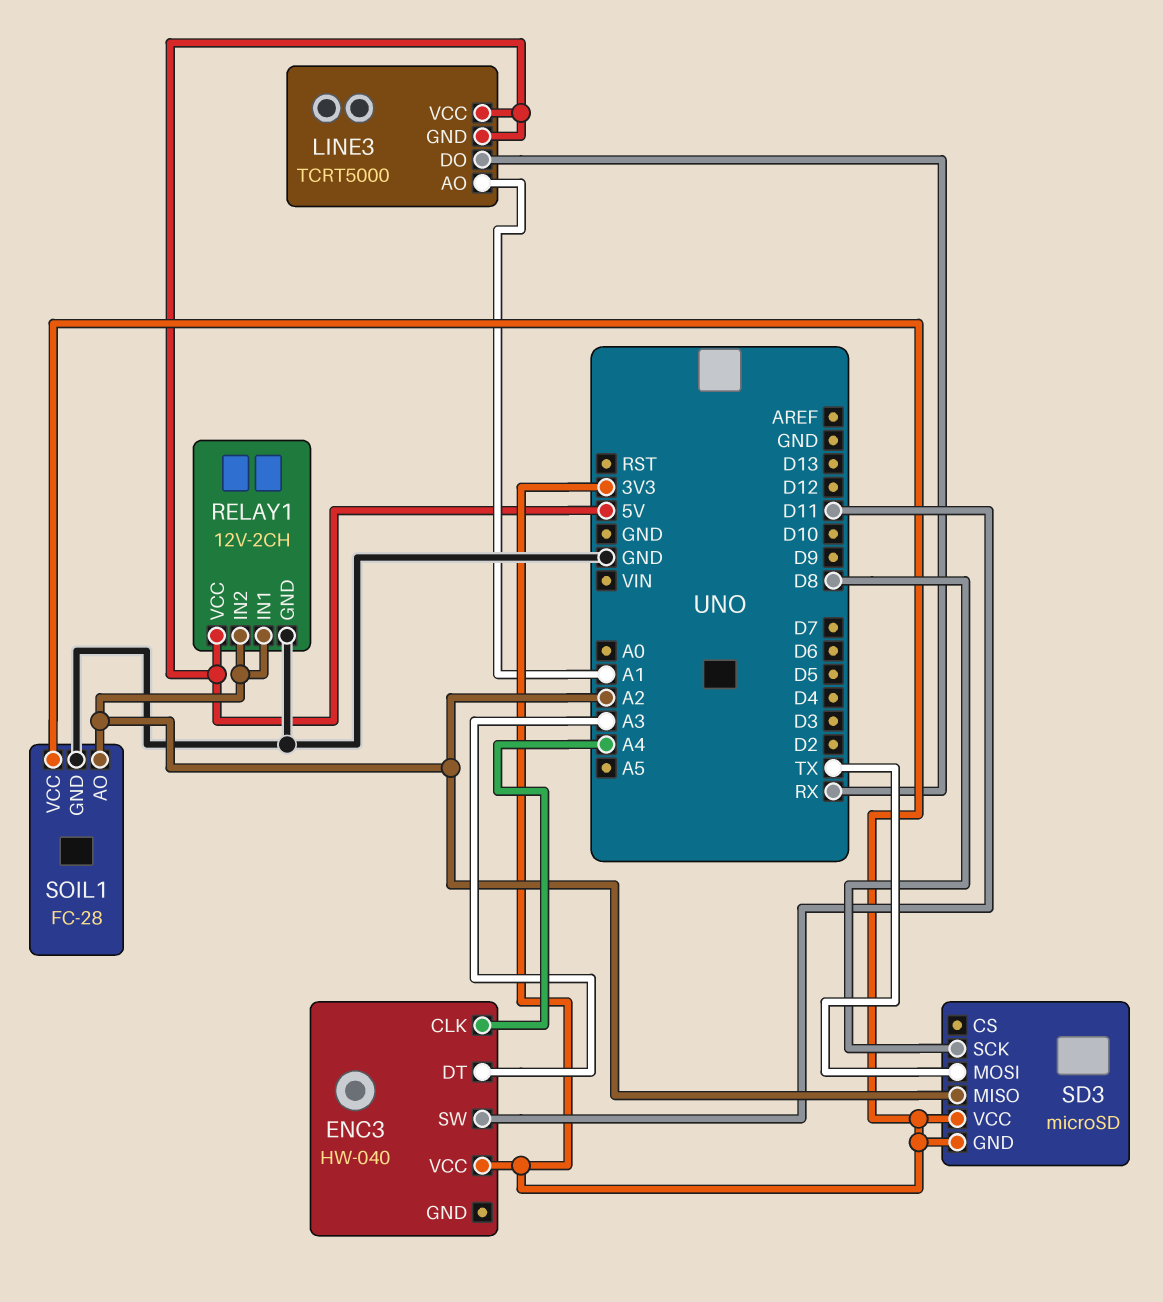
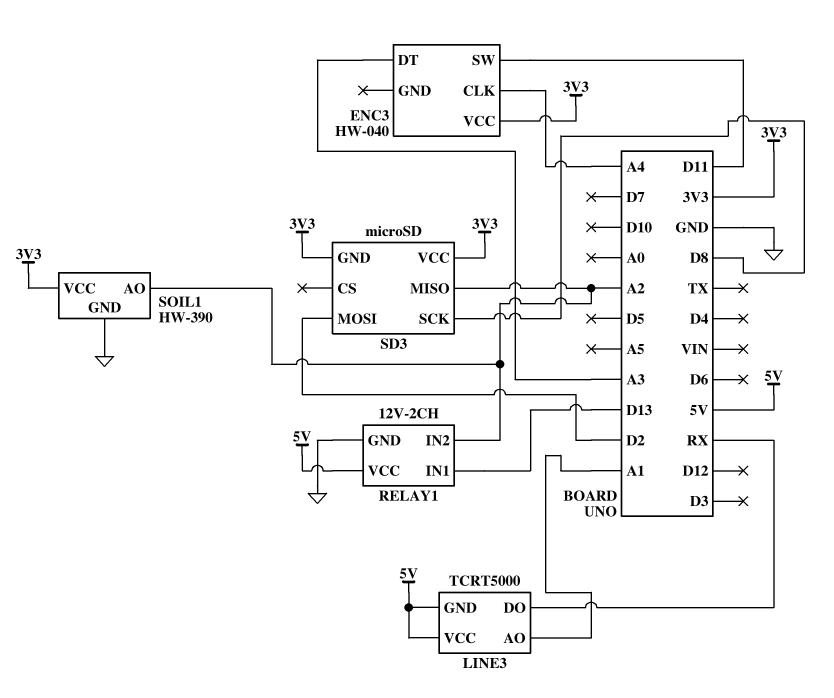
RELAY1 pin IN1: A2 -> D13
SD3 pin MOSI: TX -> D2
SOIL1: FC-28 -> HW-390

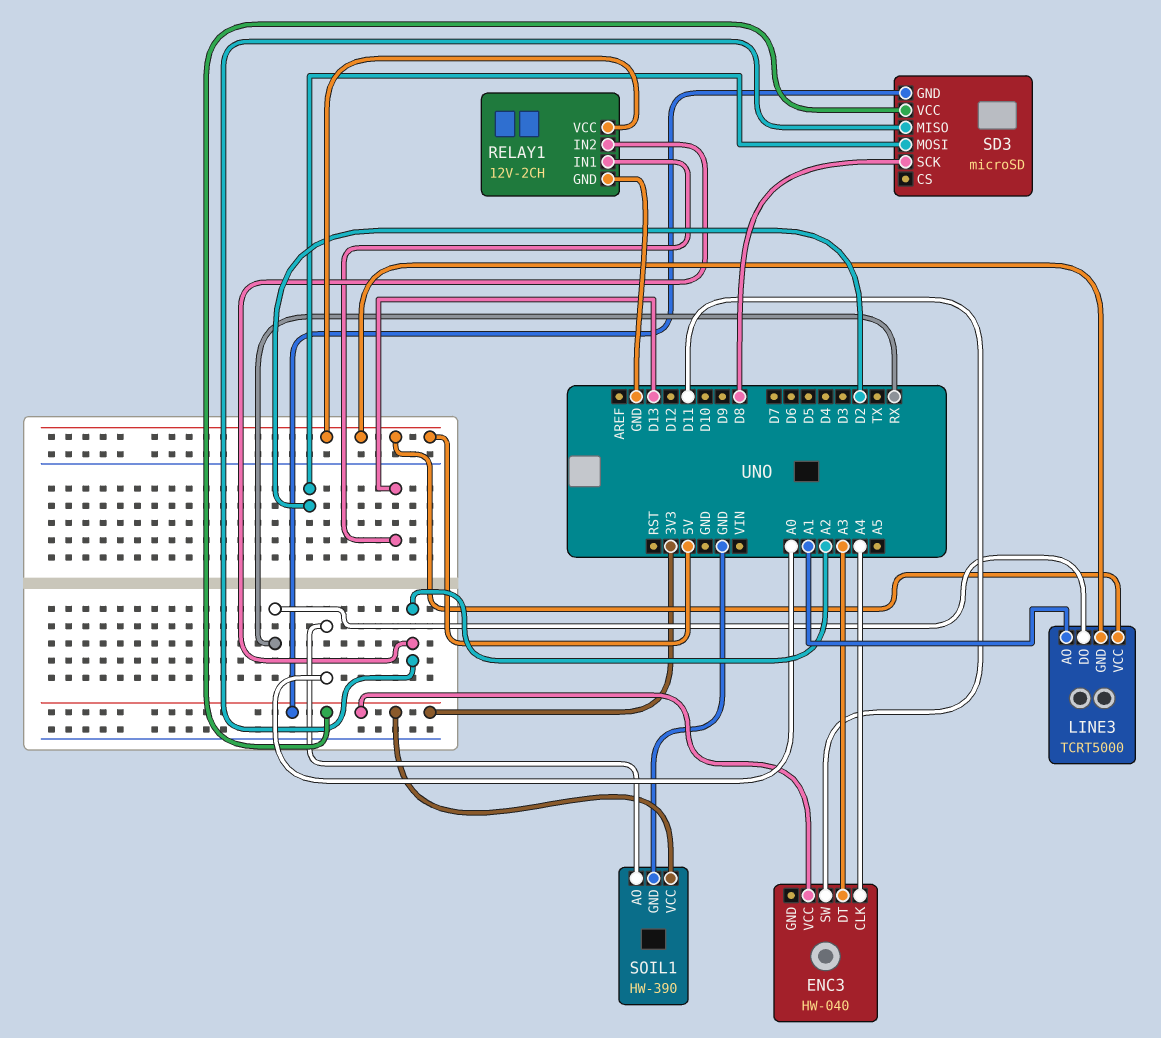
SOIL1 pin AO: A2 -> A0

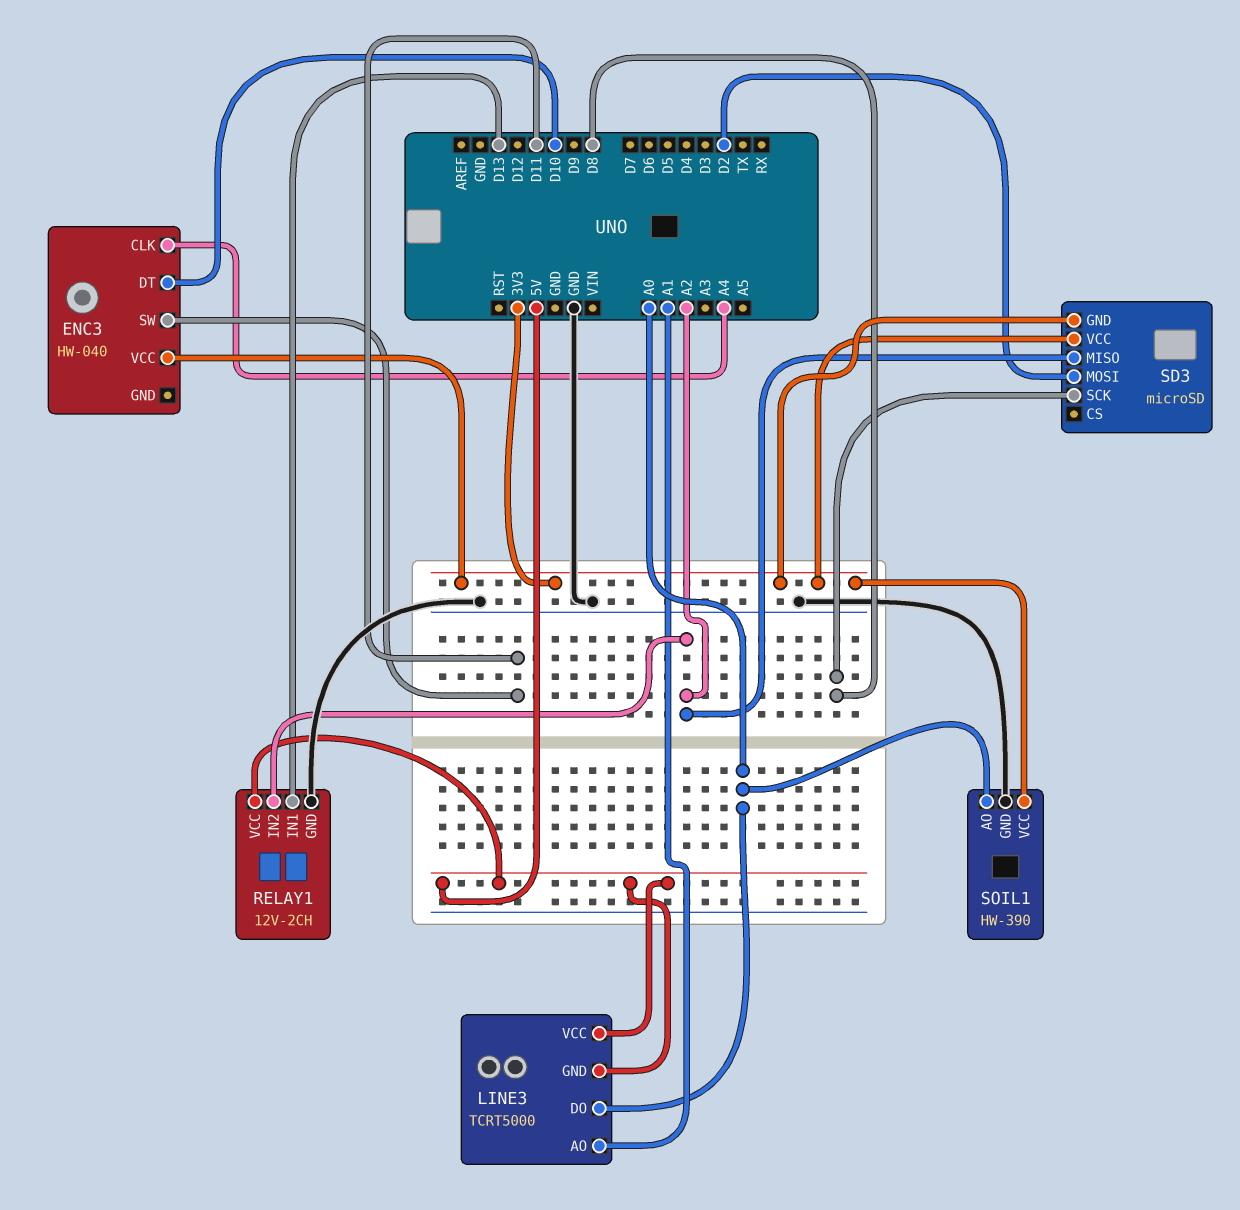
ENC3 pin DT: A3 -> D10
LINE3 pin DO: RX -> A0

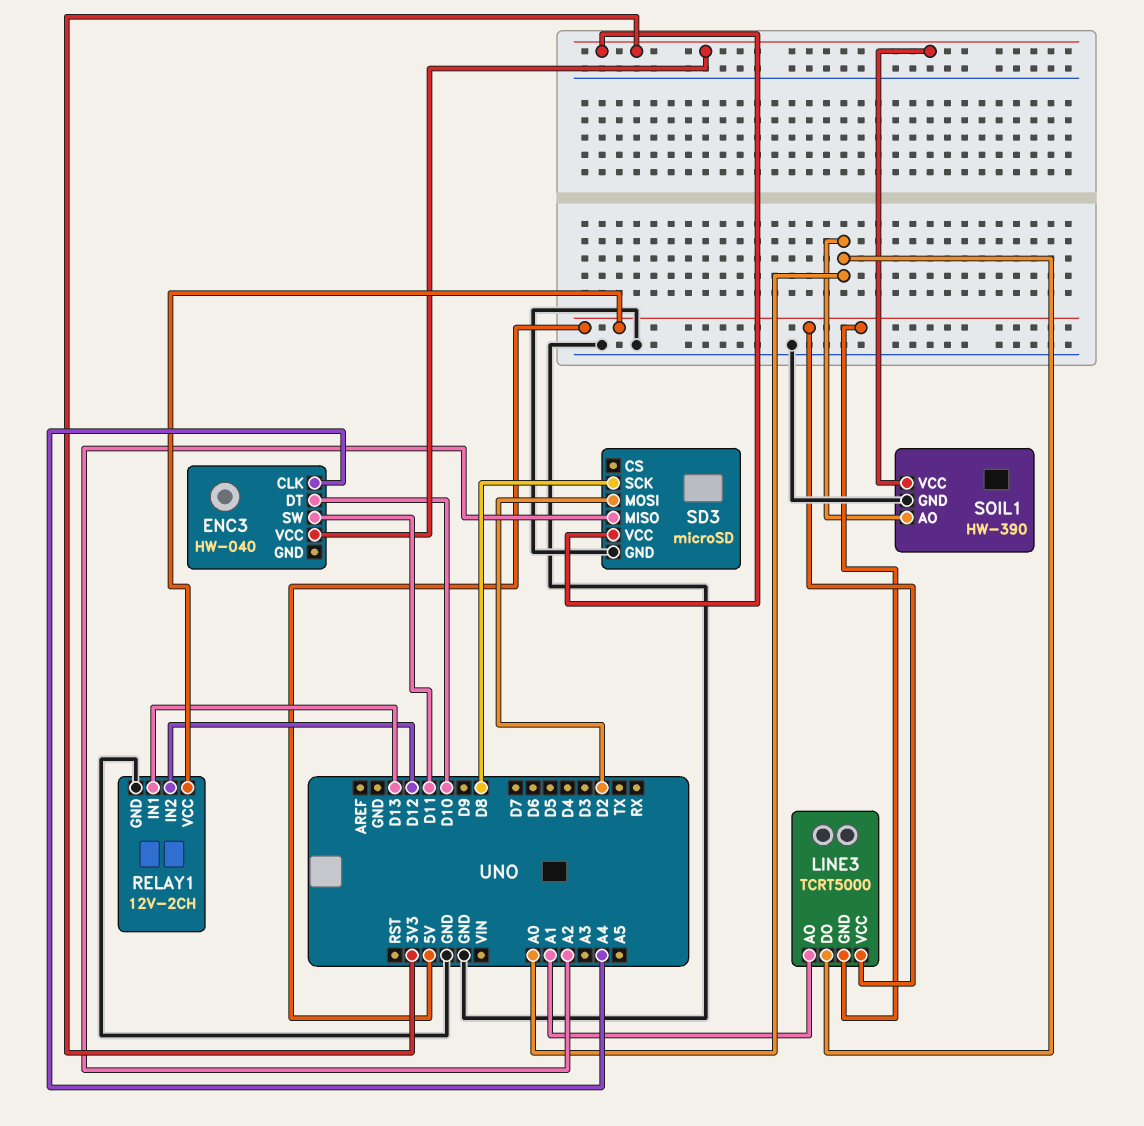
RELAY1 pin IN2: A2 -> D12
SD3 pin GND: 3V3 -> GND

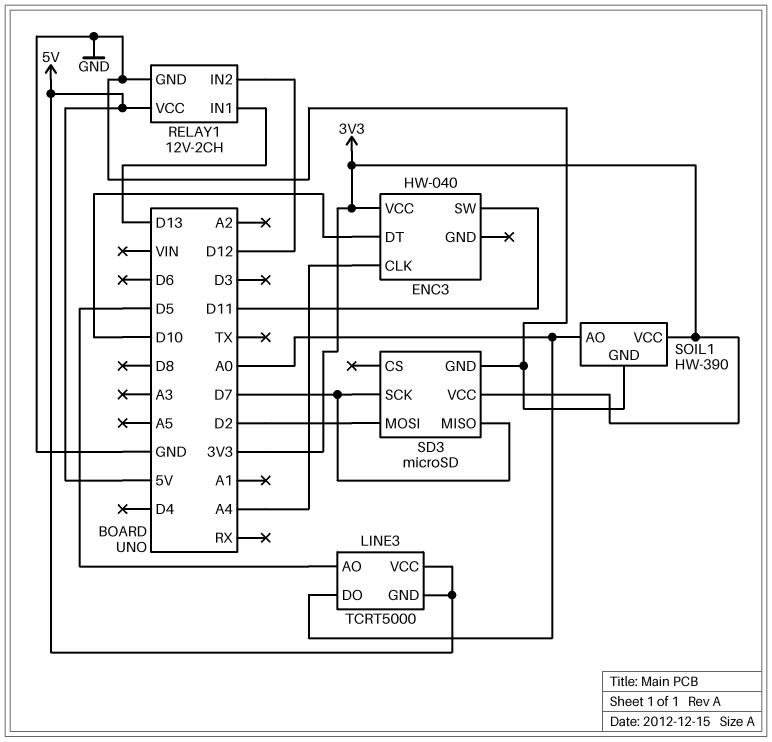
LINE3 pin AO: A1 -> D5
SD3 pin MISO: A2 -> D7
SD3 pin SCK: D8 -> D7

